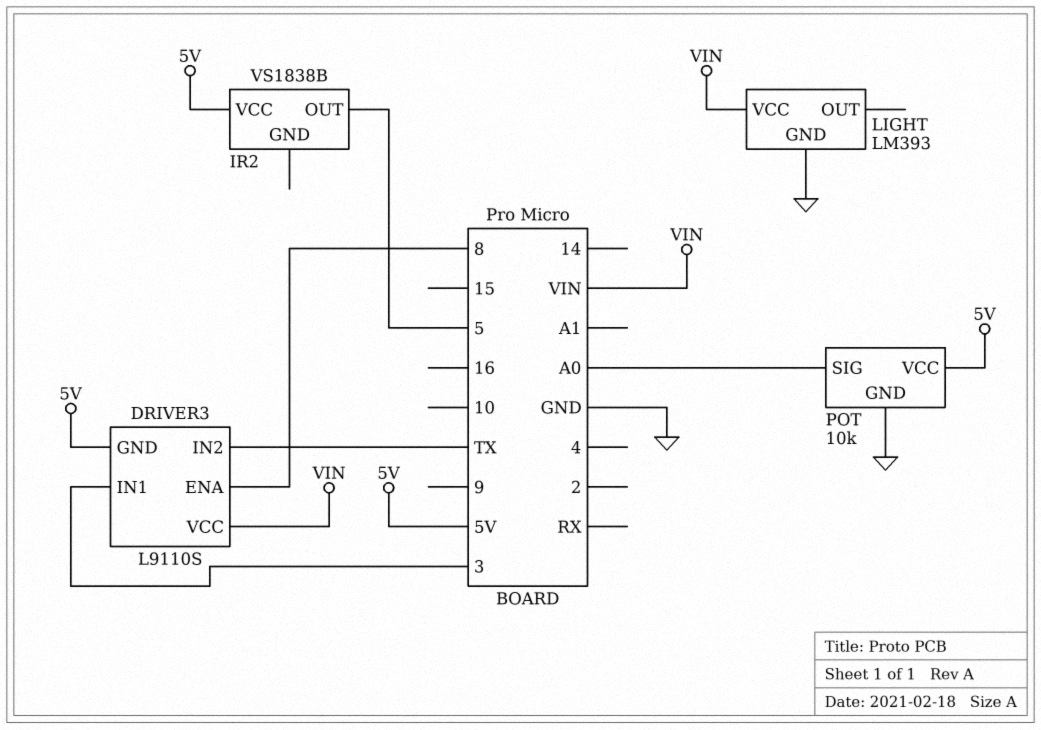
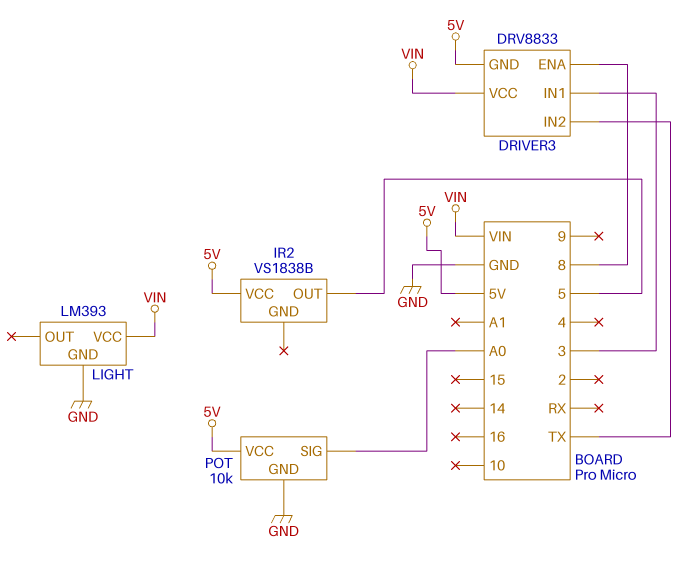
DRIVER3: L9110S -> DRV8833

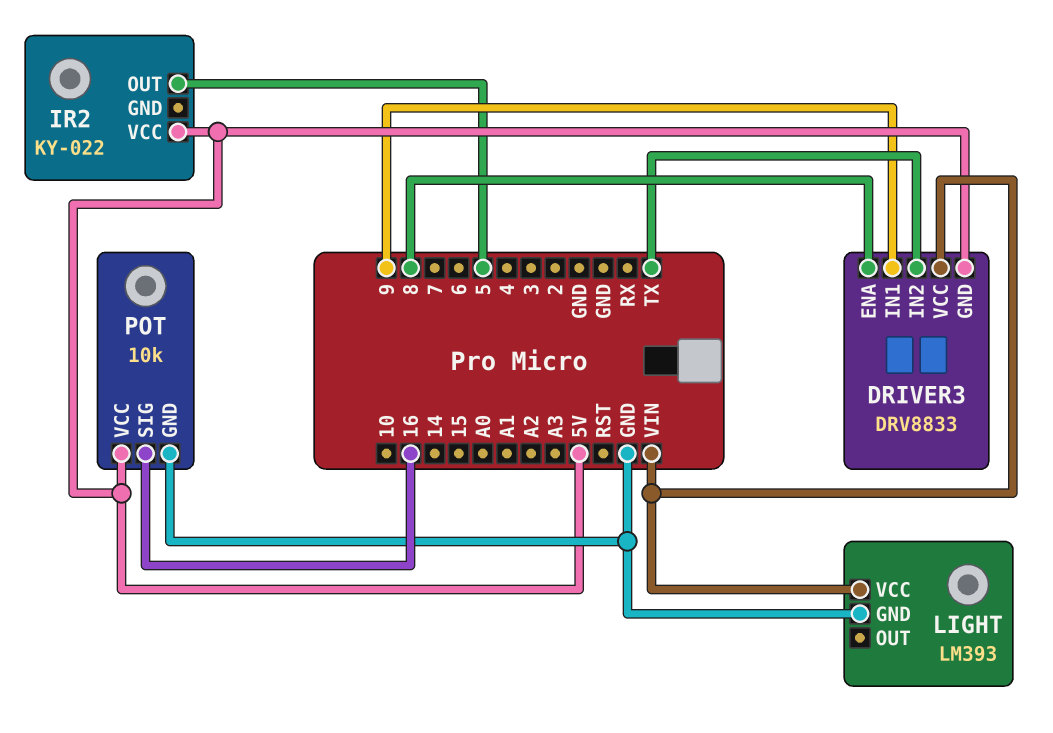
DRIVER3 pin IN1: 3 -> 9
IR2: VS1838B -> KY-022
POT pin SIG: A0 -> 16

